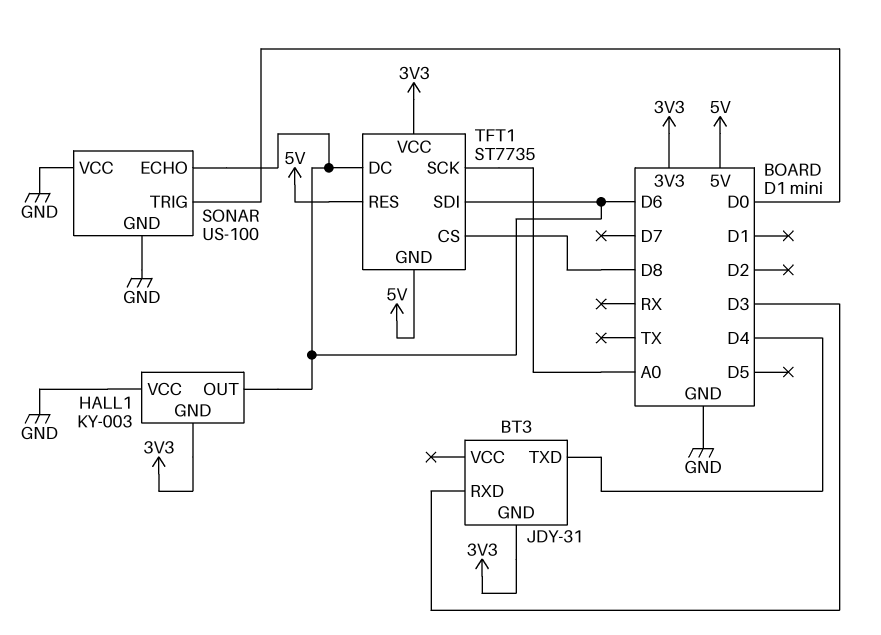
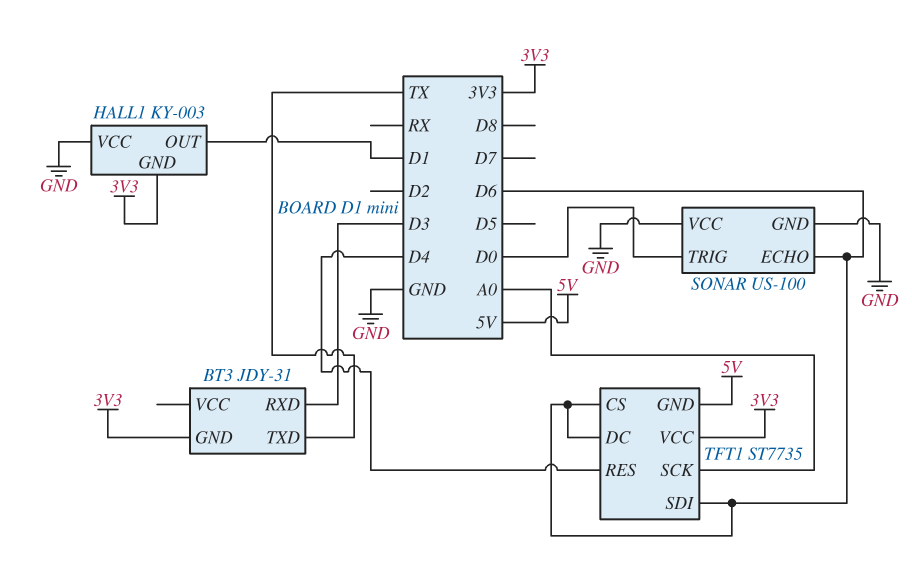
BT3 pin TXD: D4 -> TX
HALL1 pin OUT: D6 -> D1
TFT1 pin CS: D8 -> D6
TFT1 pin RES: 5V -> D4

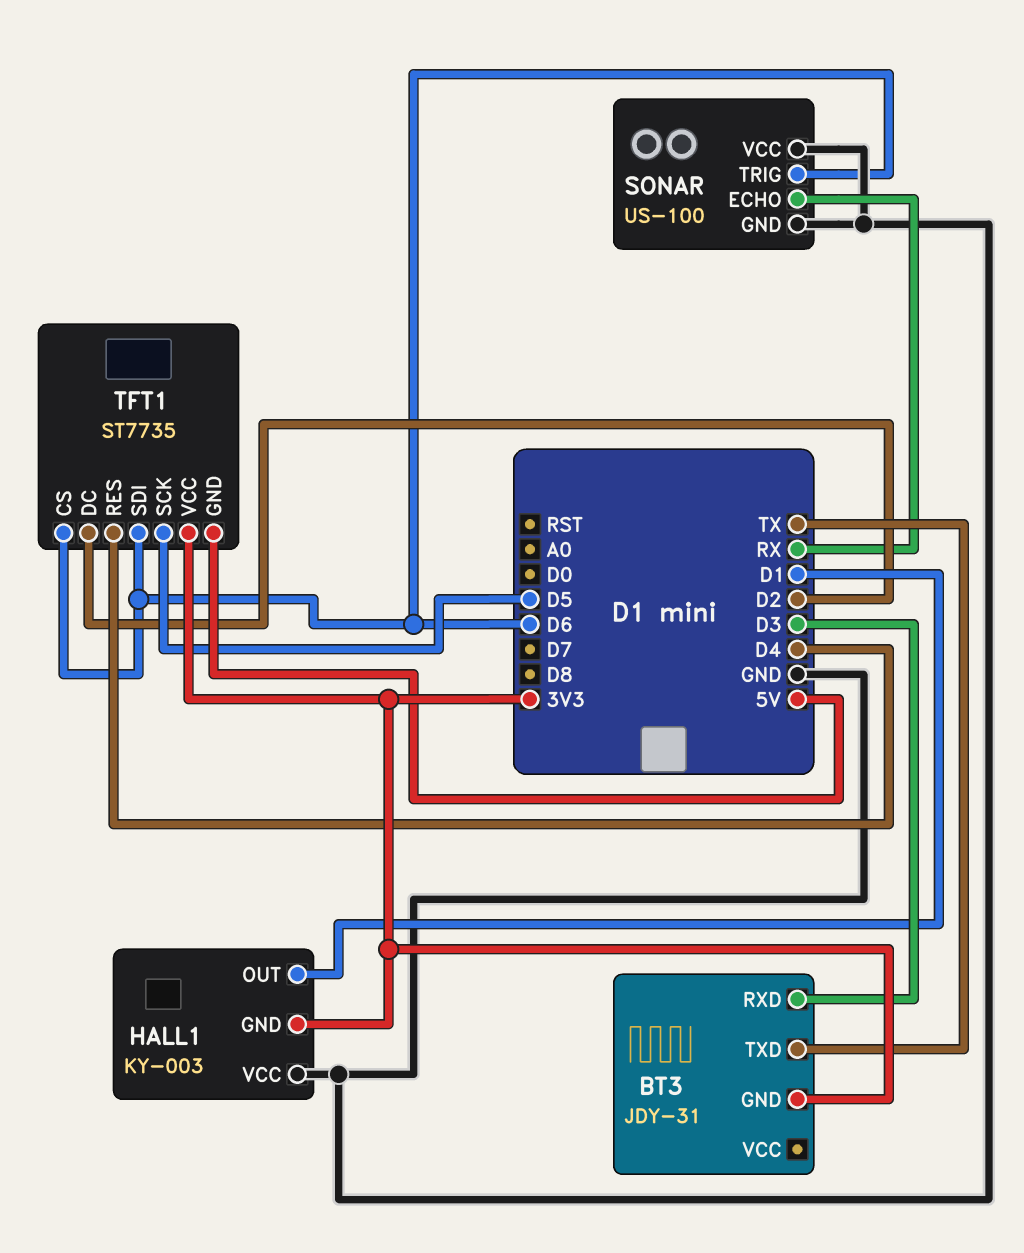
SONAR pin ECHO: D6 -> RX
SONAR pin TRIG: D0 -> D6
TFT1 pin DC: D6 -> D2
TFT1 pin SCK: A0 -> D5

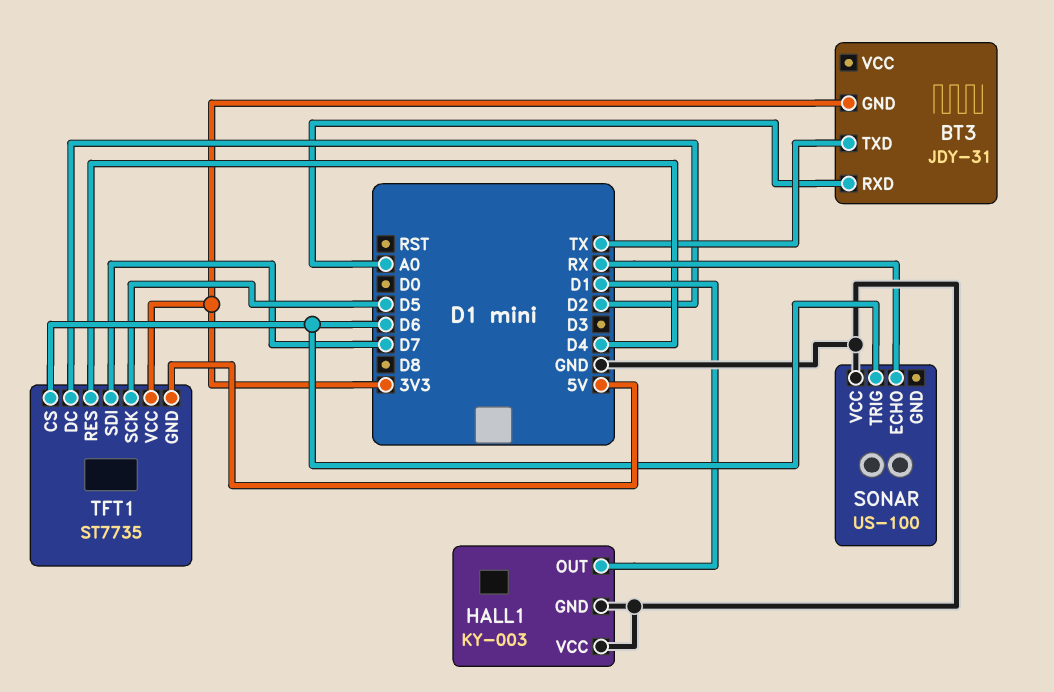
BT3 pin RXD: D3 -> A0
HALL1 pin GND: 3V3 -> GND
SONAR pin GND: GND -> none
TFT1 pin SDI: D6 -> D7

